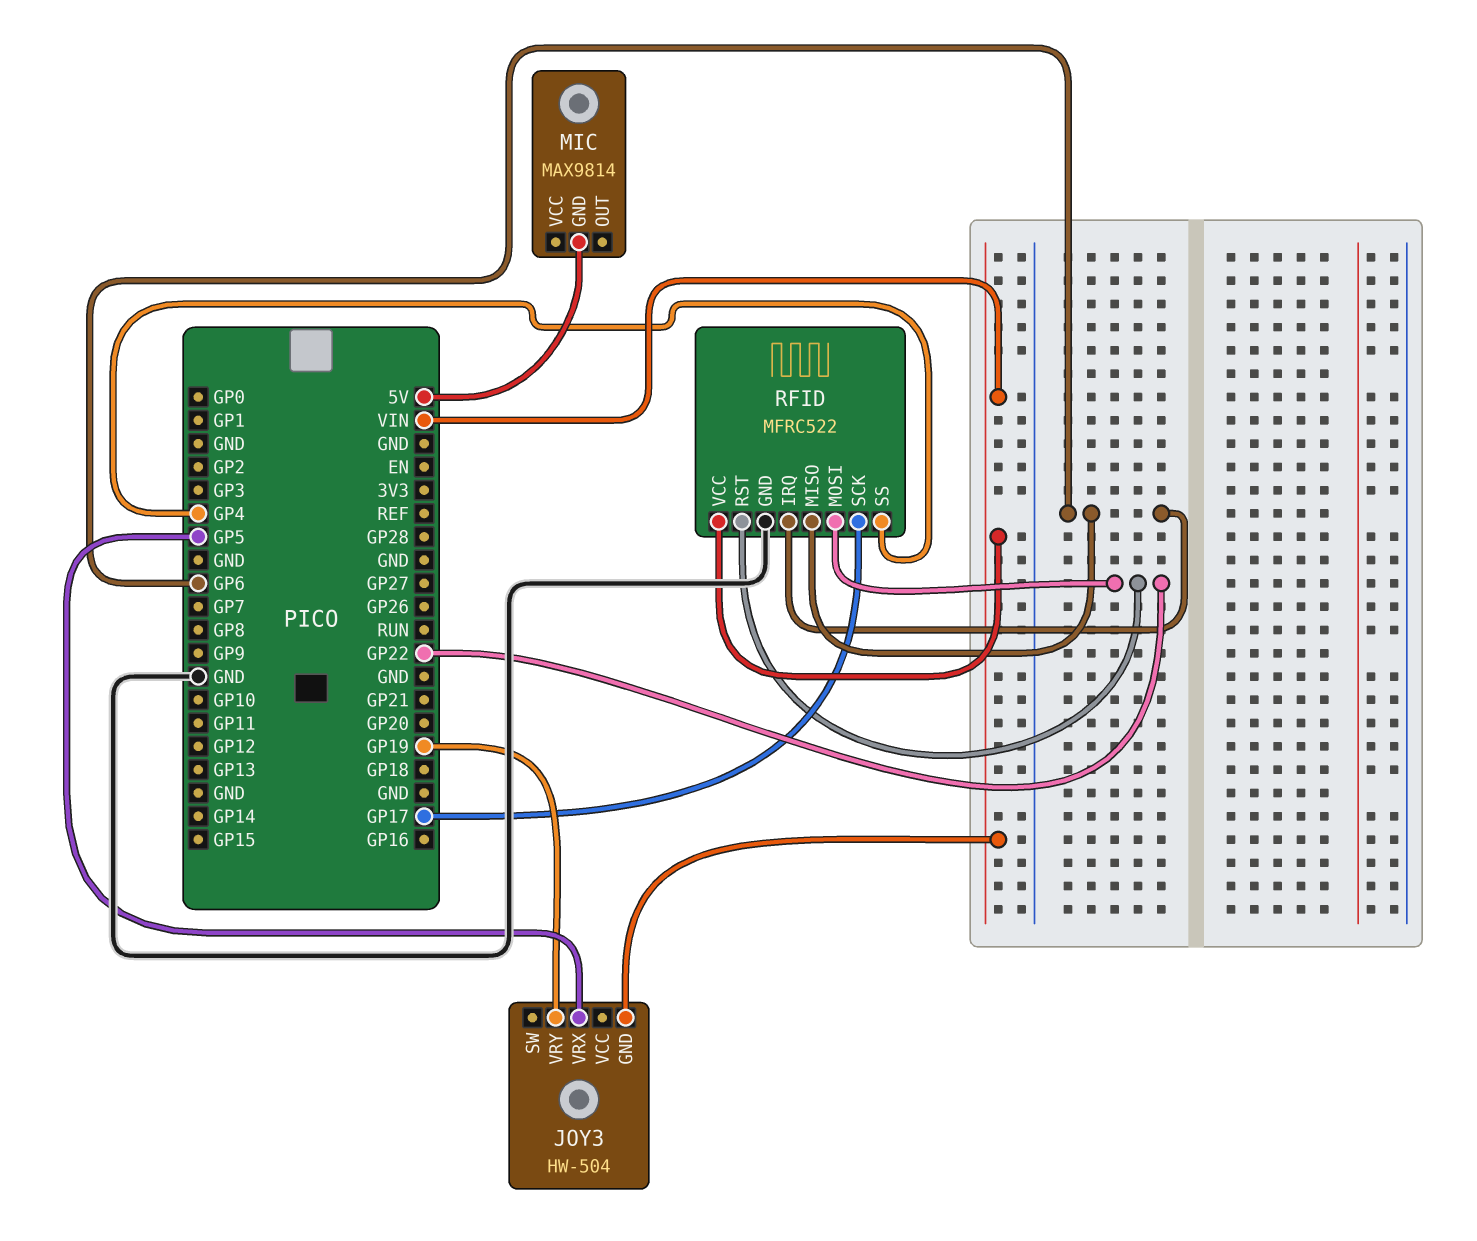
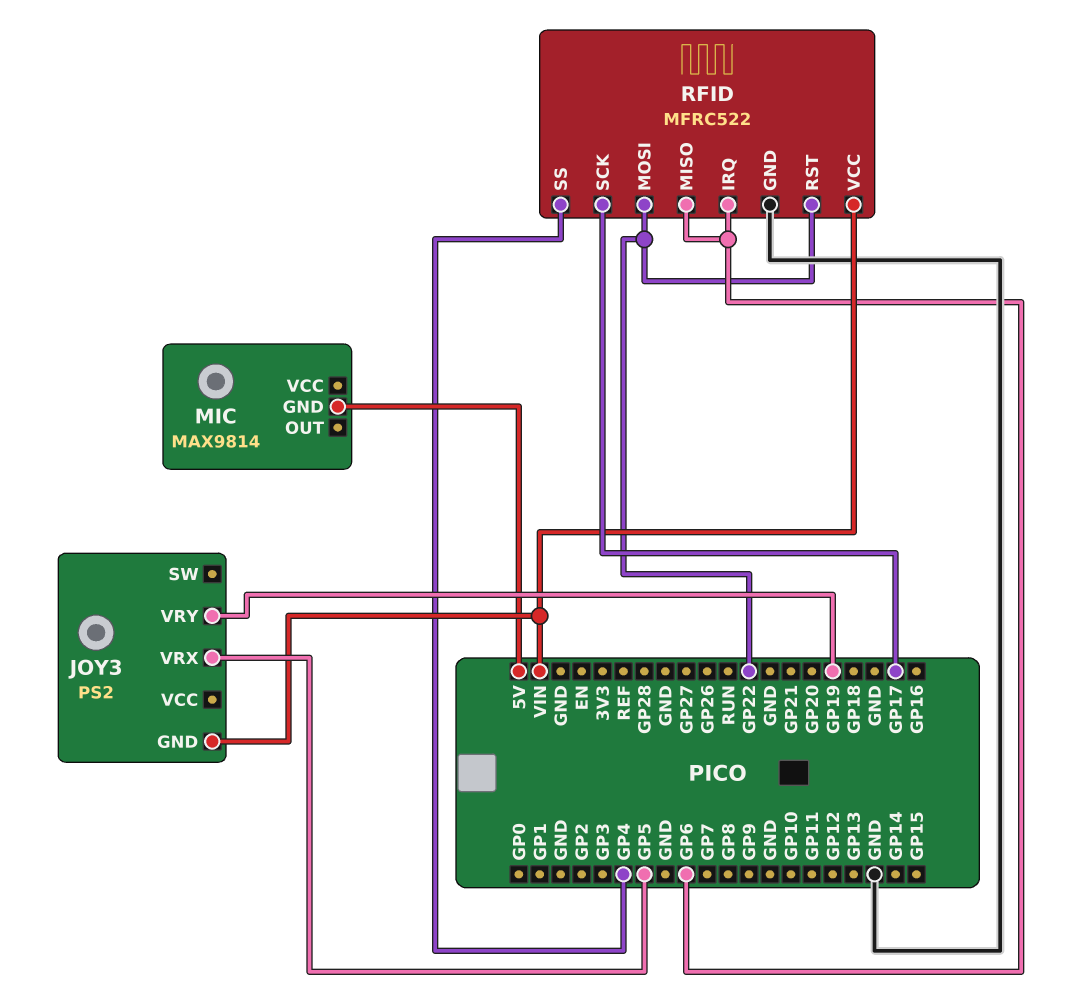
JOY3: HW-504 -> PS2

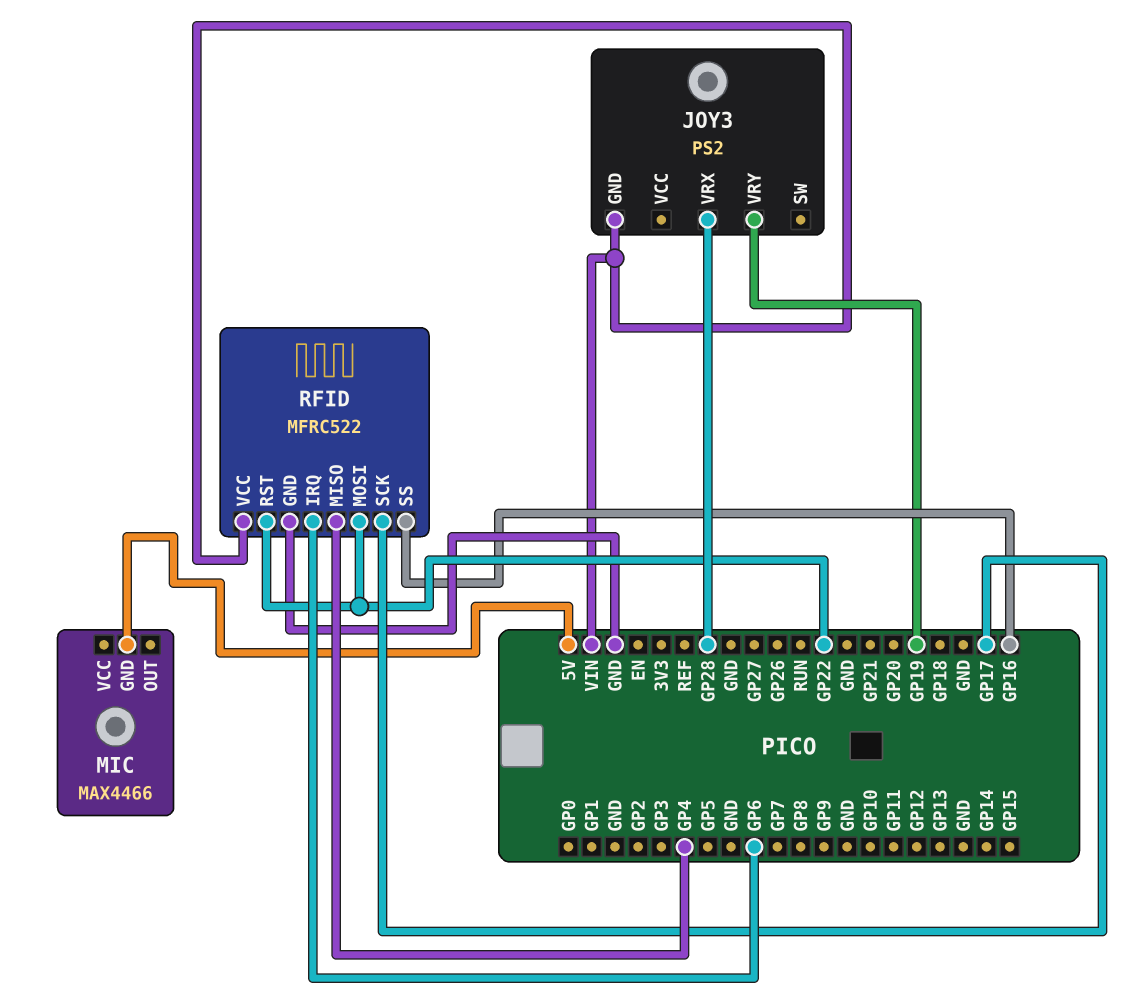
JOY3 pin VRX: GP5 -> GP28
MIC: MAX9814 -> MAX4466
RFID pin MISO: GP6 -> GP4
RFID pin SS: GP4 -> GP16

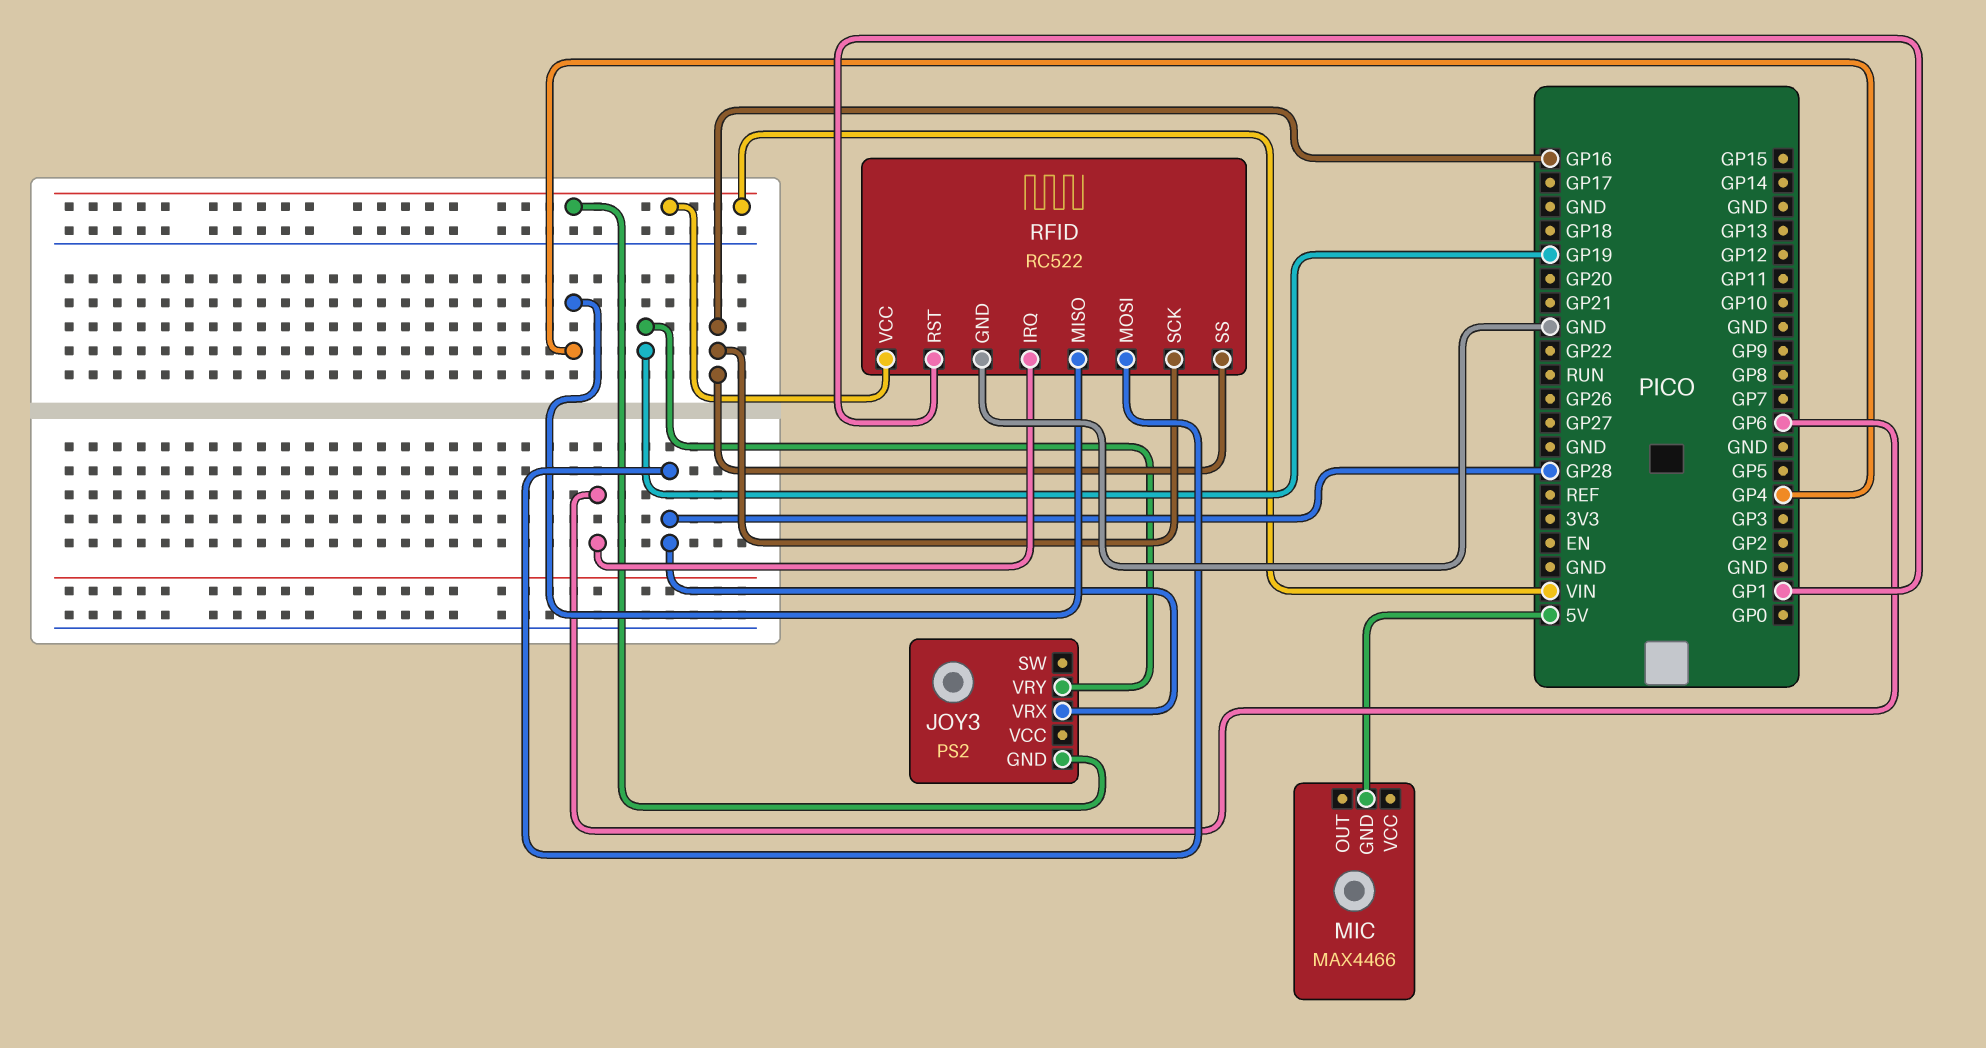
RFID: MFRC522 -> RC522
RFID pin MOSI: GP22 -> GP28
RFID pin RST: GP22 -> GP1
RFID pin SCK: GP17 -> GP16

